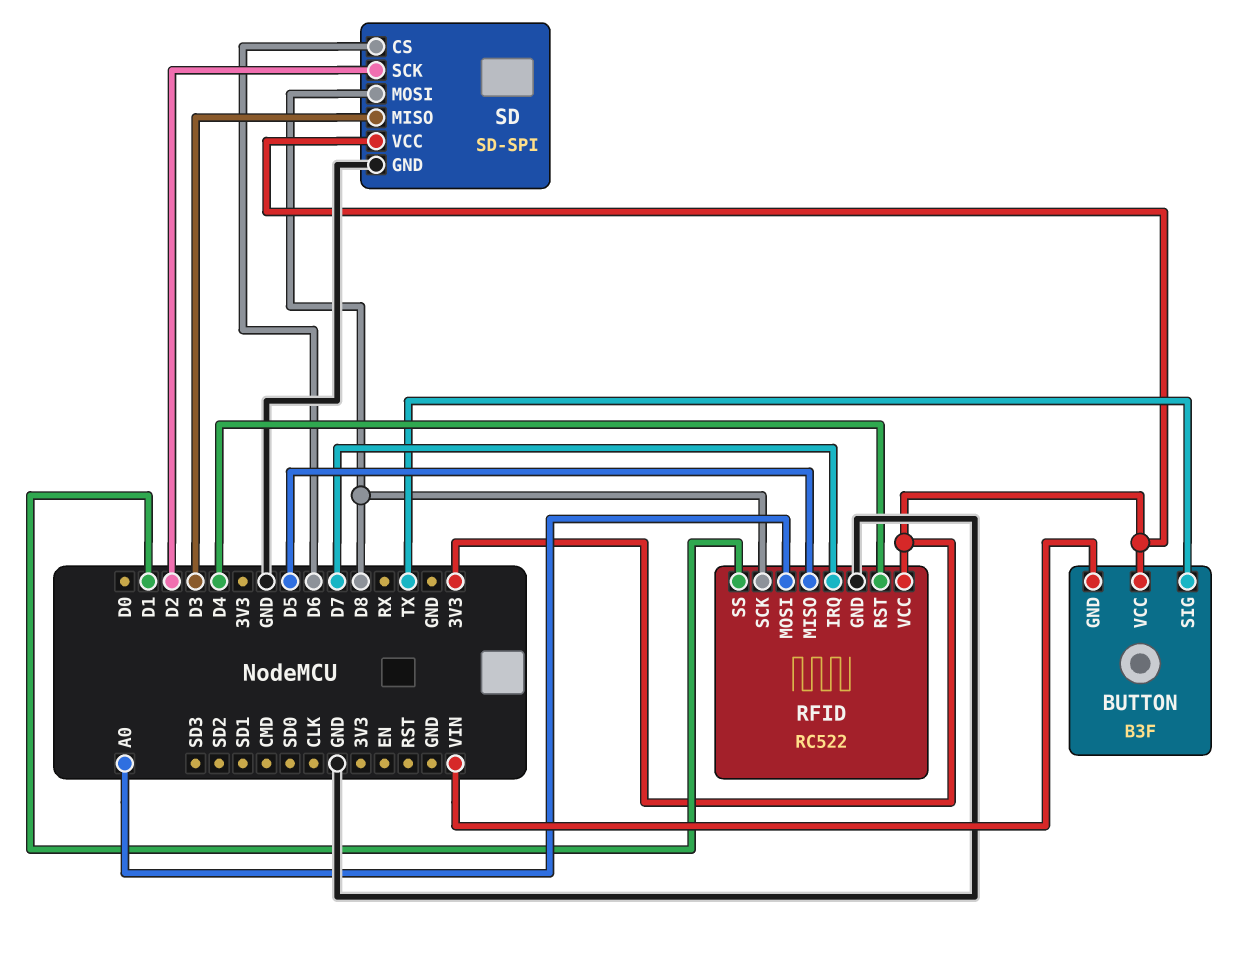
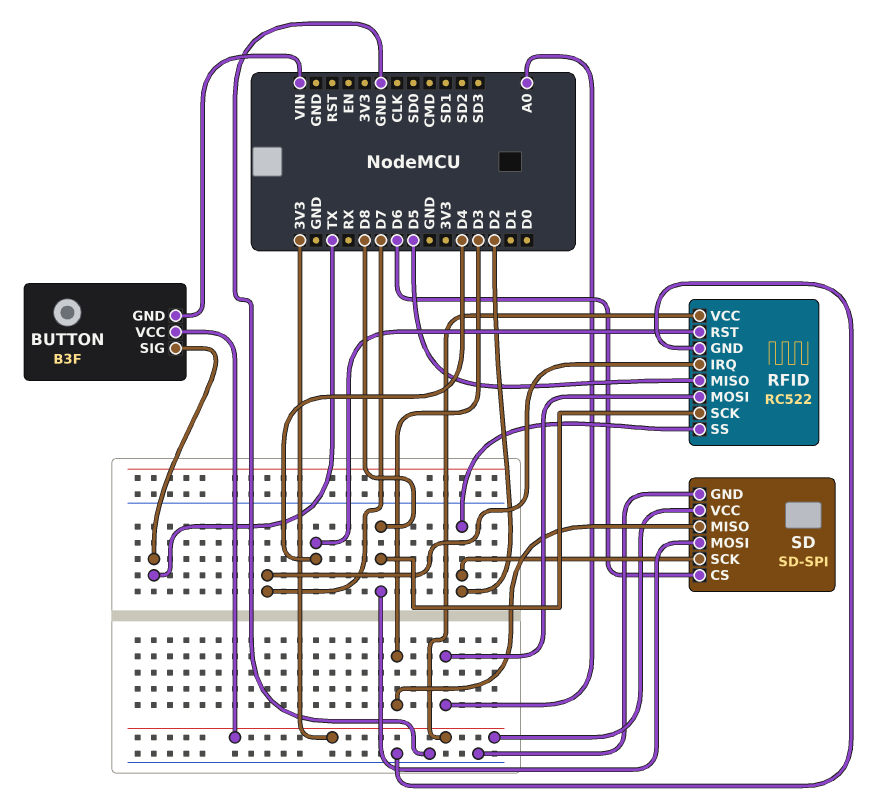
RFID pin SS: D1 -> D2

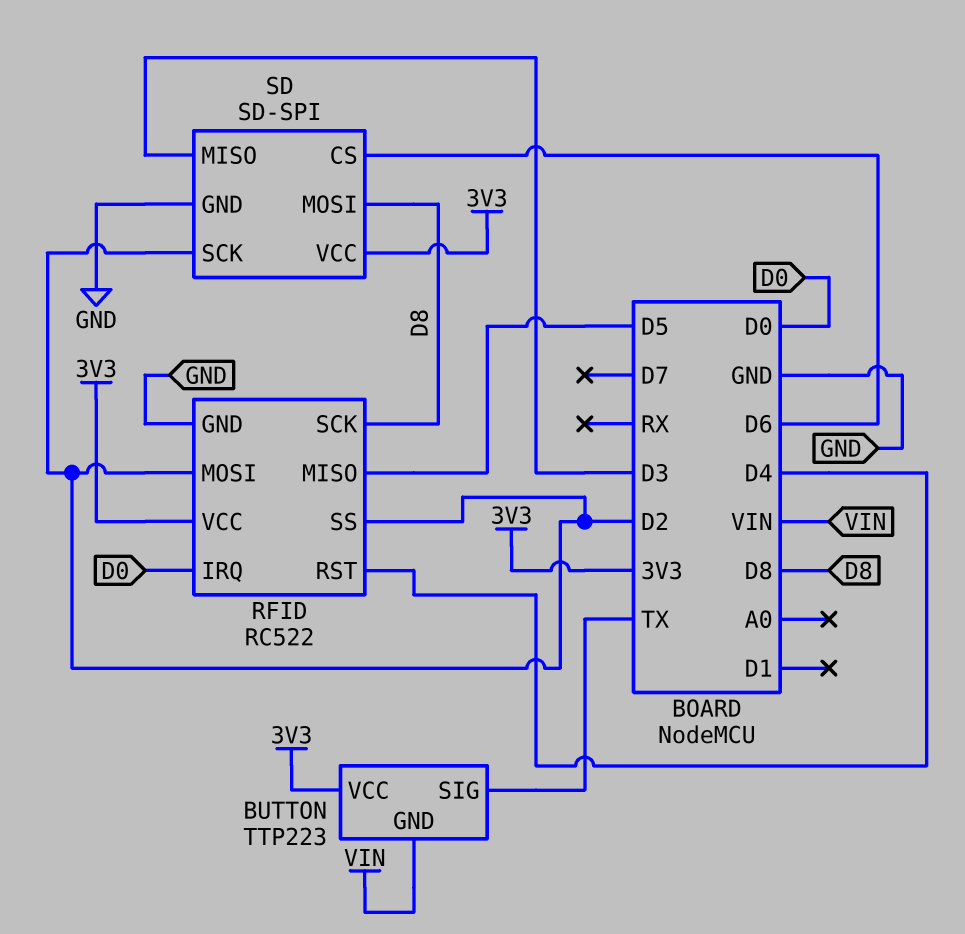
BUTTON: B3F -> TTP223
RFID pin IRQ: D7 -> D0
RFID pin MOSI: A0 -> D2

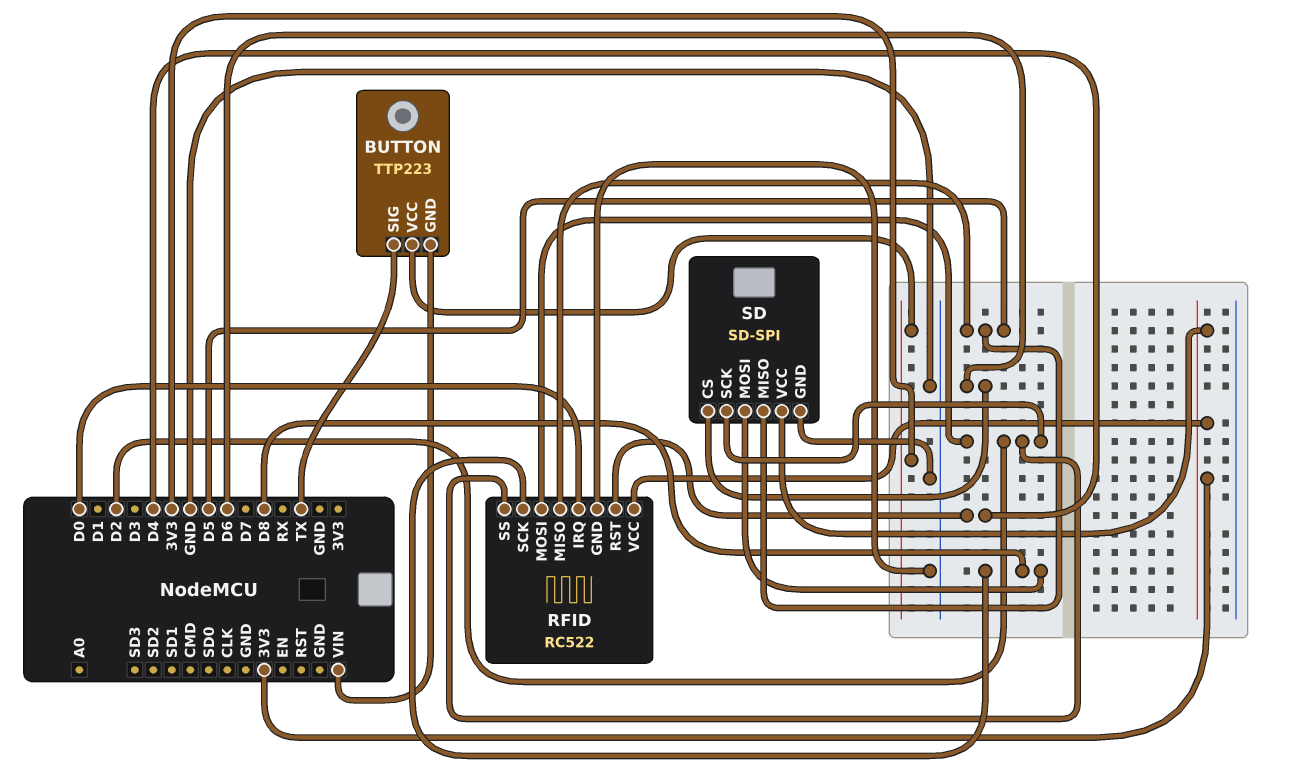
SD pin MISO: D3 -> D5

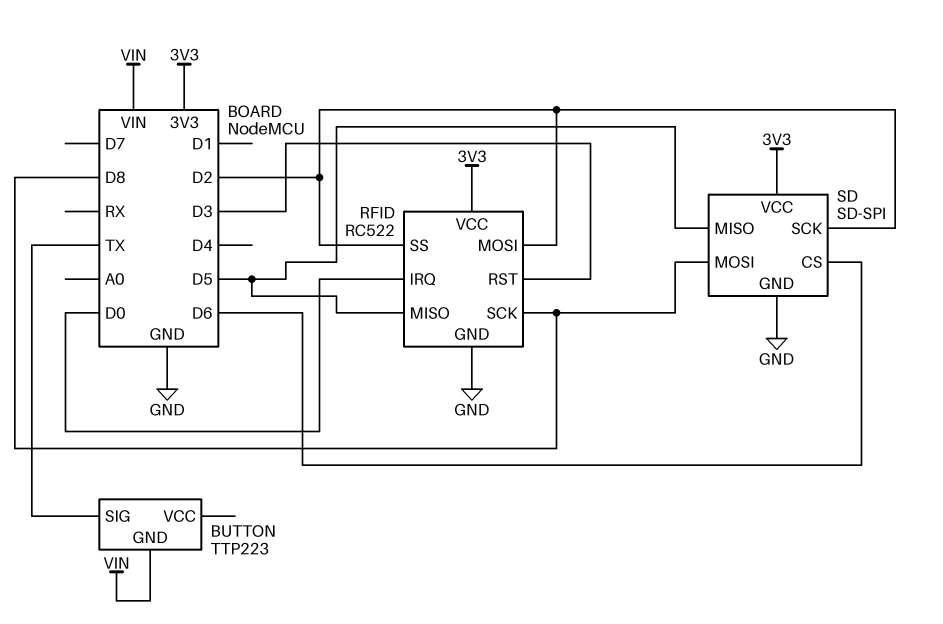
BUTTON pin VCC: 3V3 -> none
RFID pin RST: D4 -> D3

